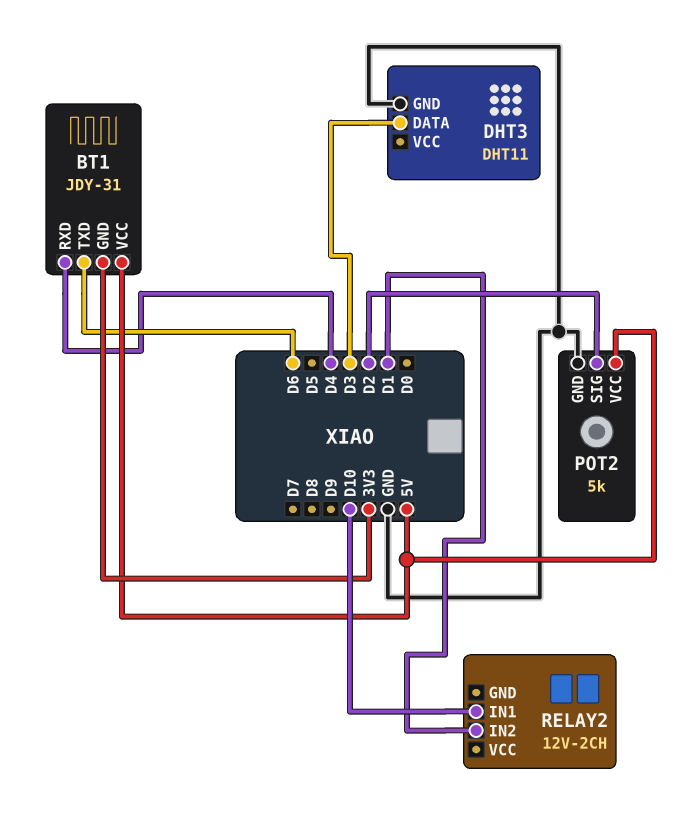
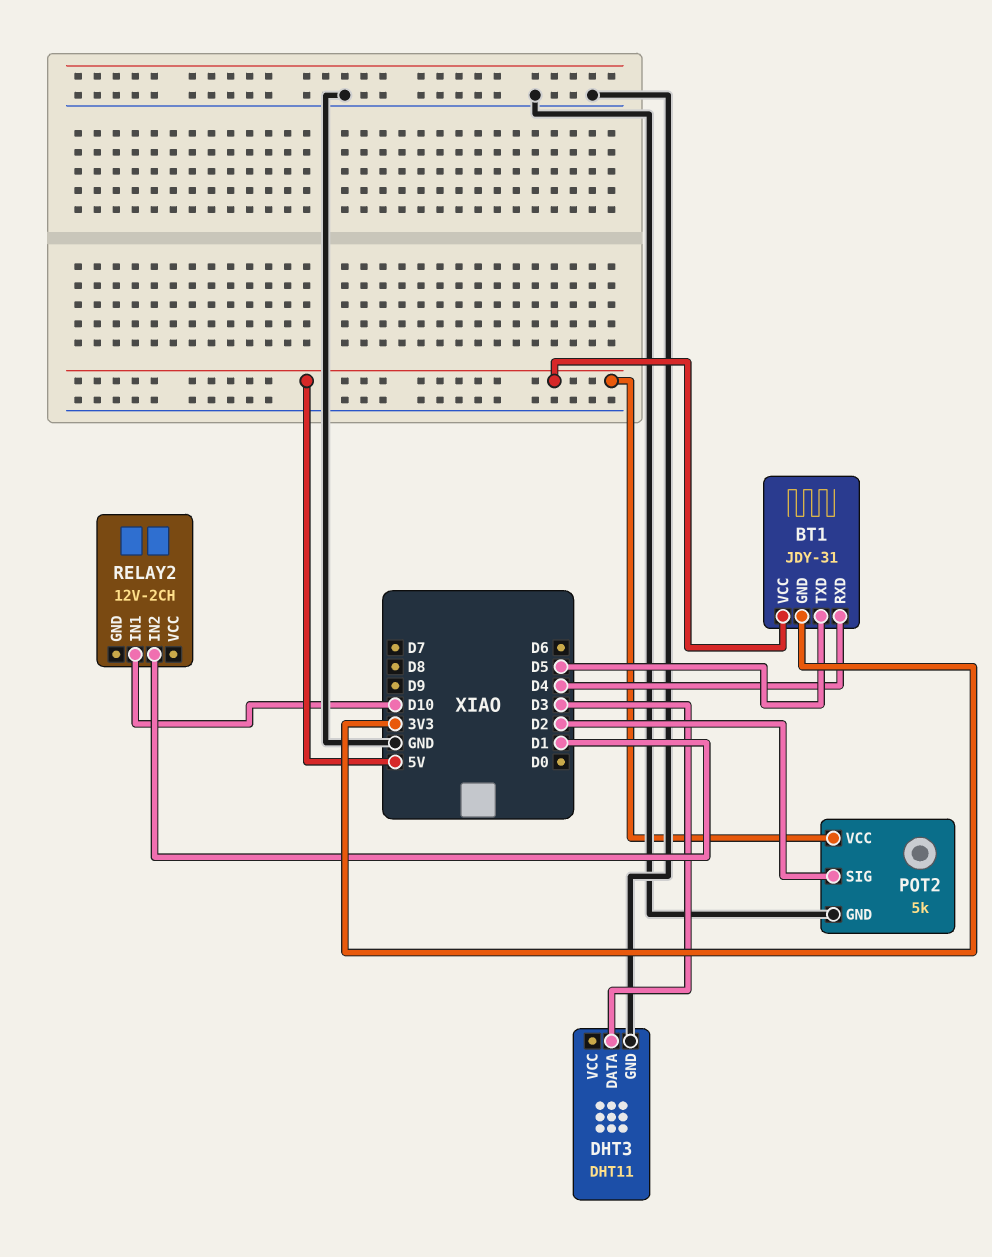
BT1 pin TXD: D6 -> D5

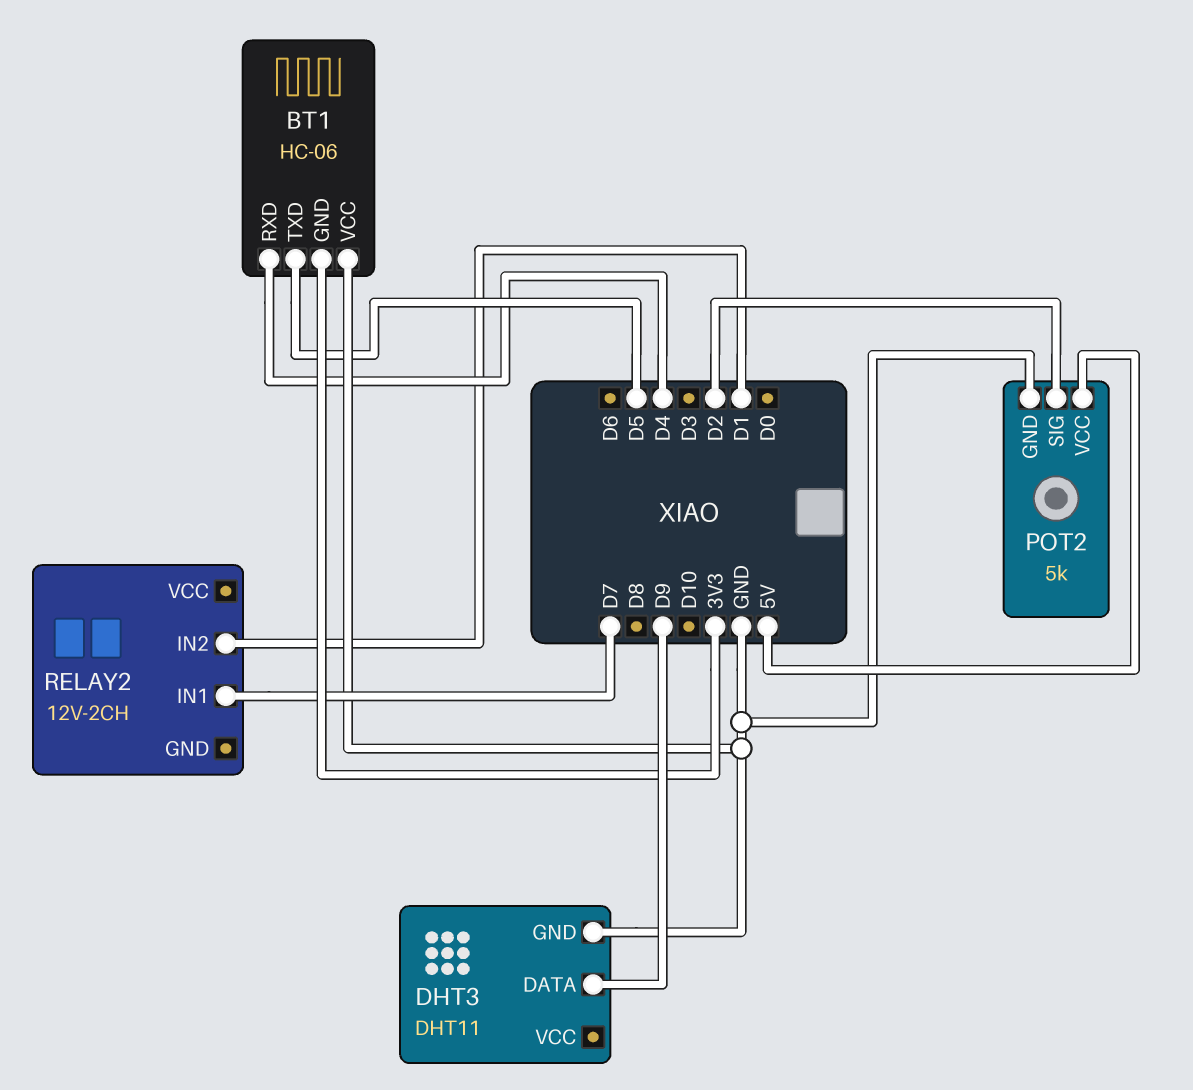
BT1: JDY-31 -> HC-06
BT1 pin VCC: 5V -> GND
DHT3 pin DATA: D3 -> D9
RELAY2 pin IN1: D10 -> D7

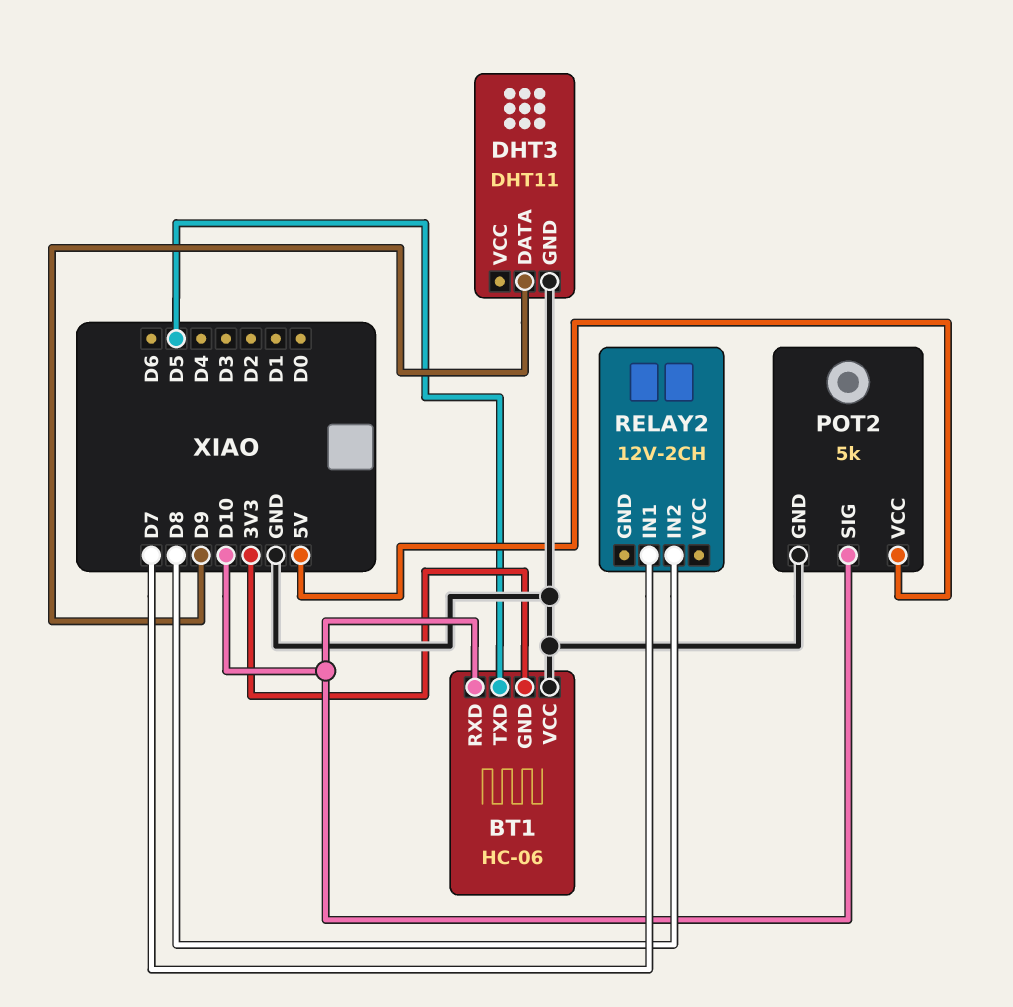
BT1 pin RXD: D4 -> D10
POT2 pin SIG: D2 -> D10
RELAY2 pin IN2: D1 -> D8

